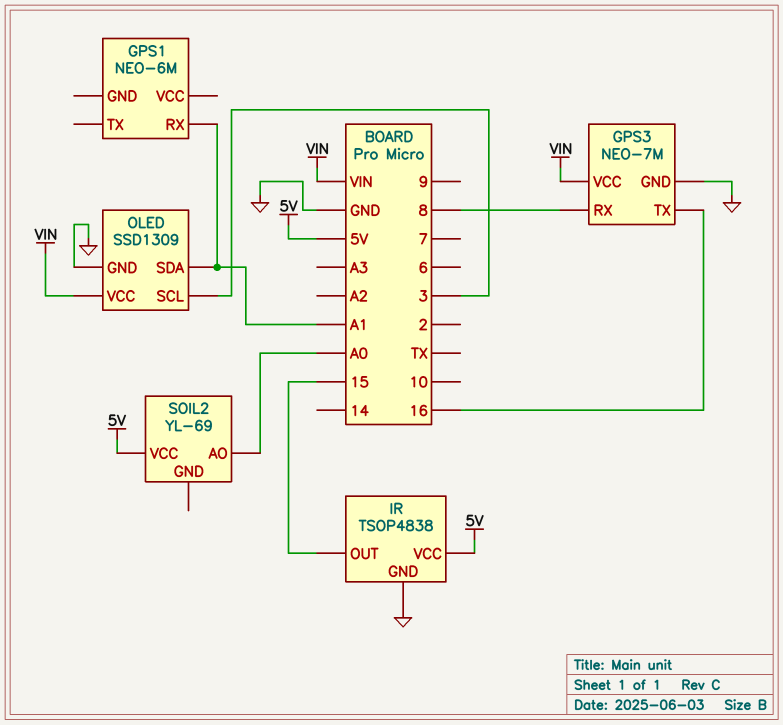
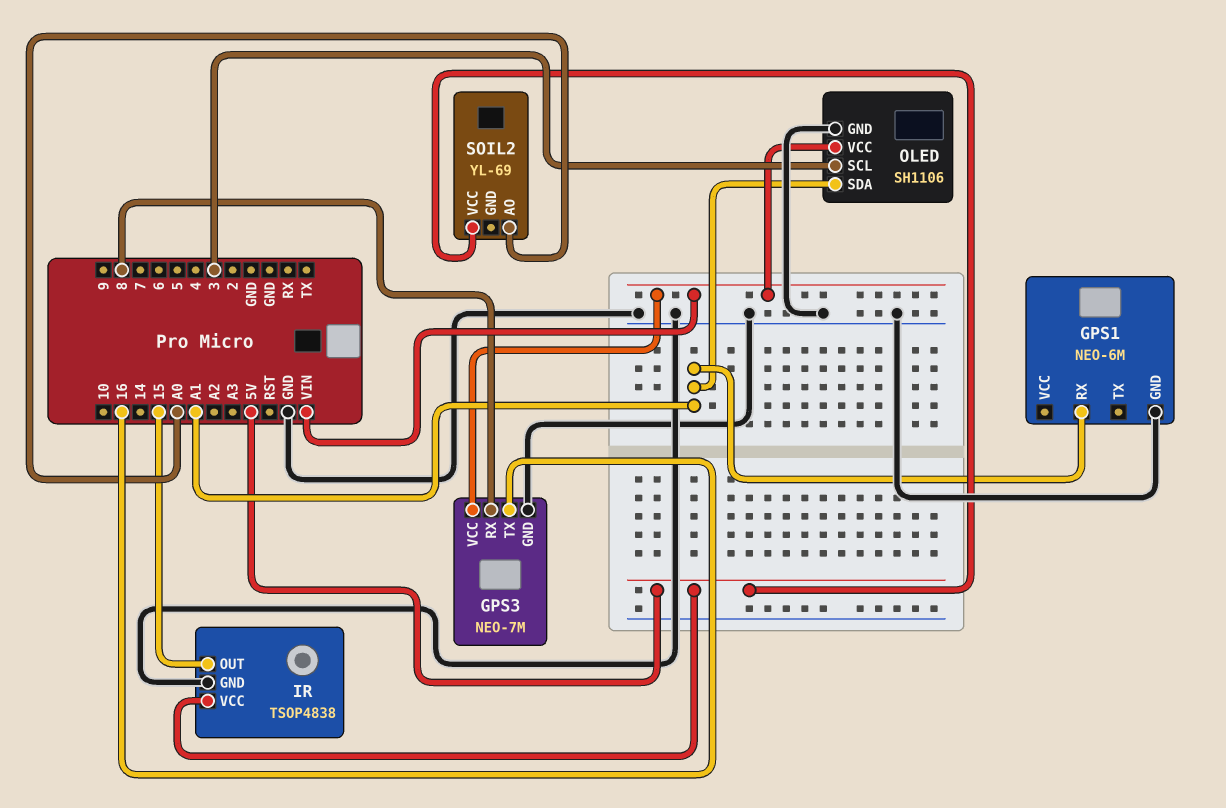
GPS1 pin GND: none -> GND
OLED: SSD1309 -> SH1106

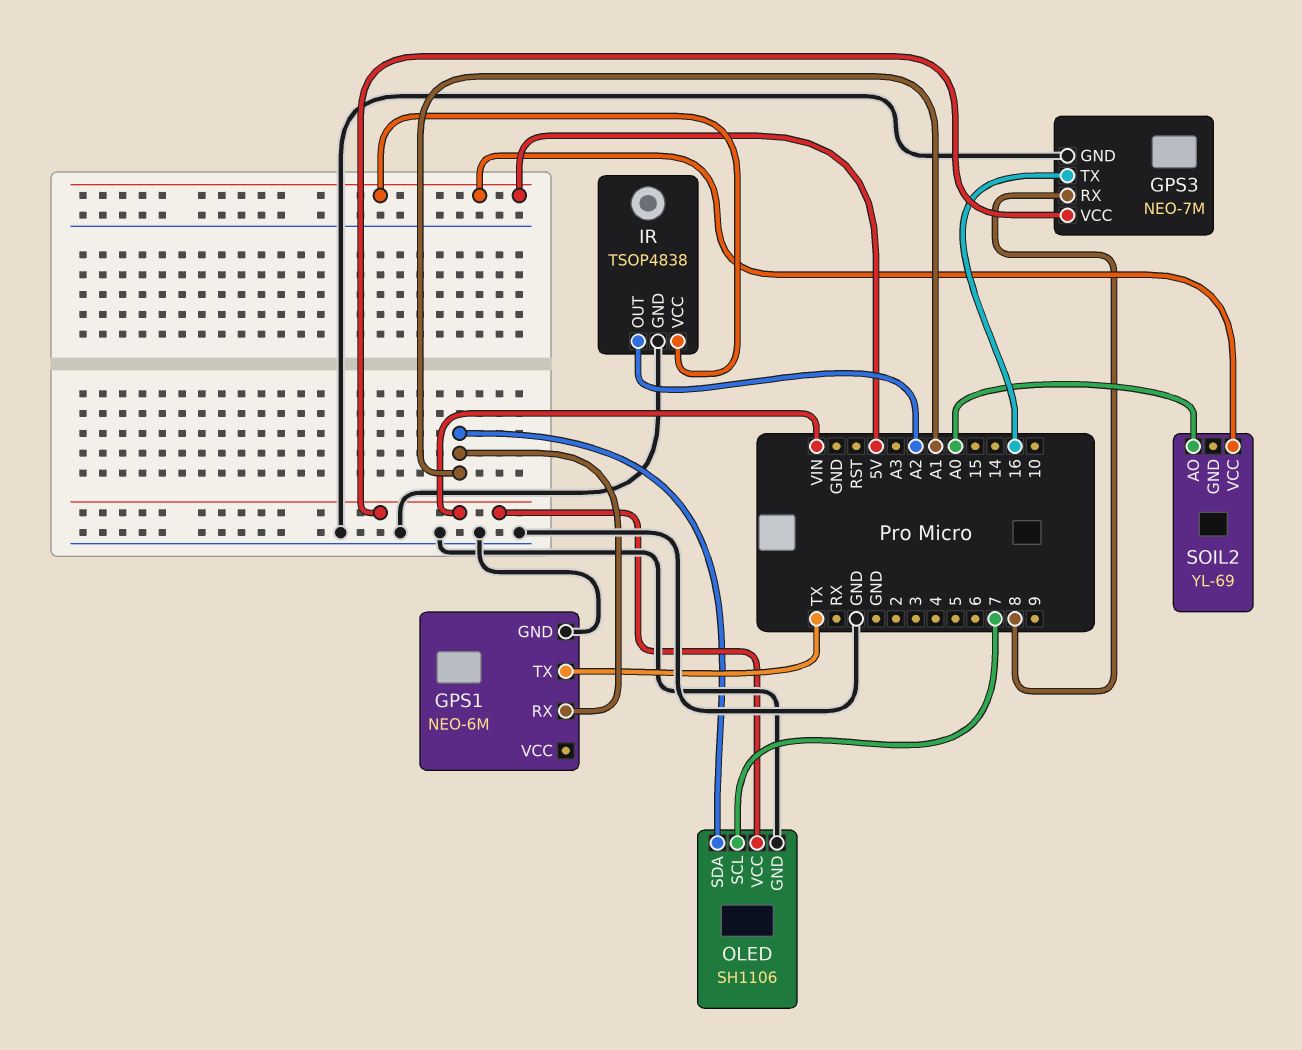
GPS1 pin TX: none -> TX
IR pin OUT: 15 -> A2
OLED pin SCL: 3 -> 7

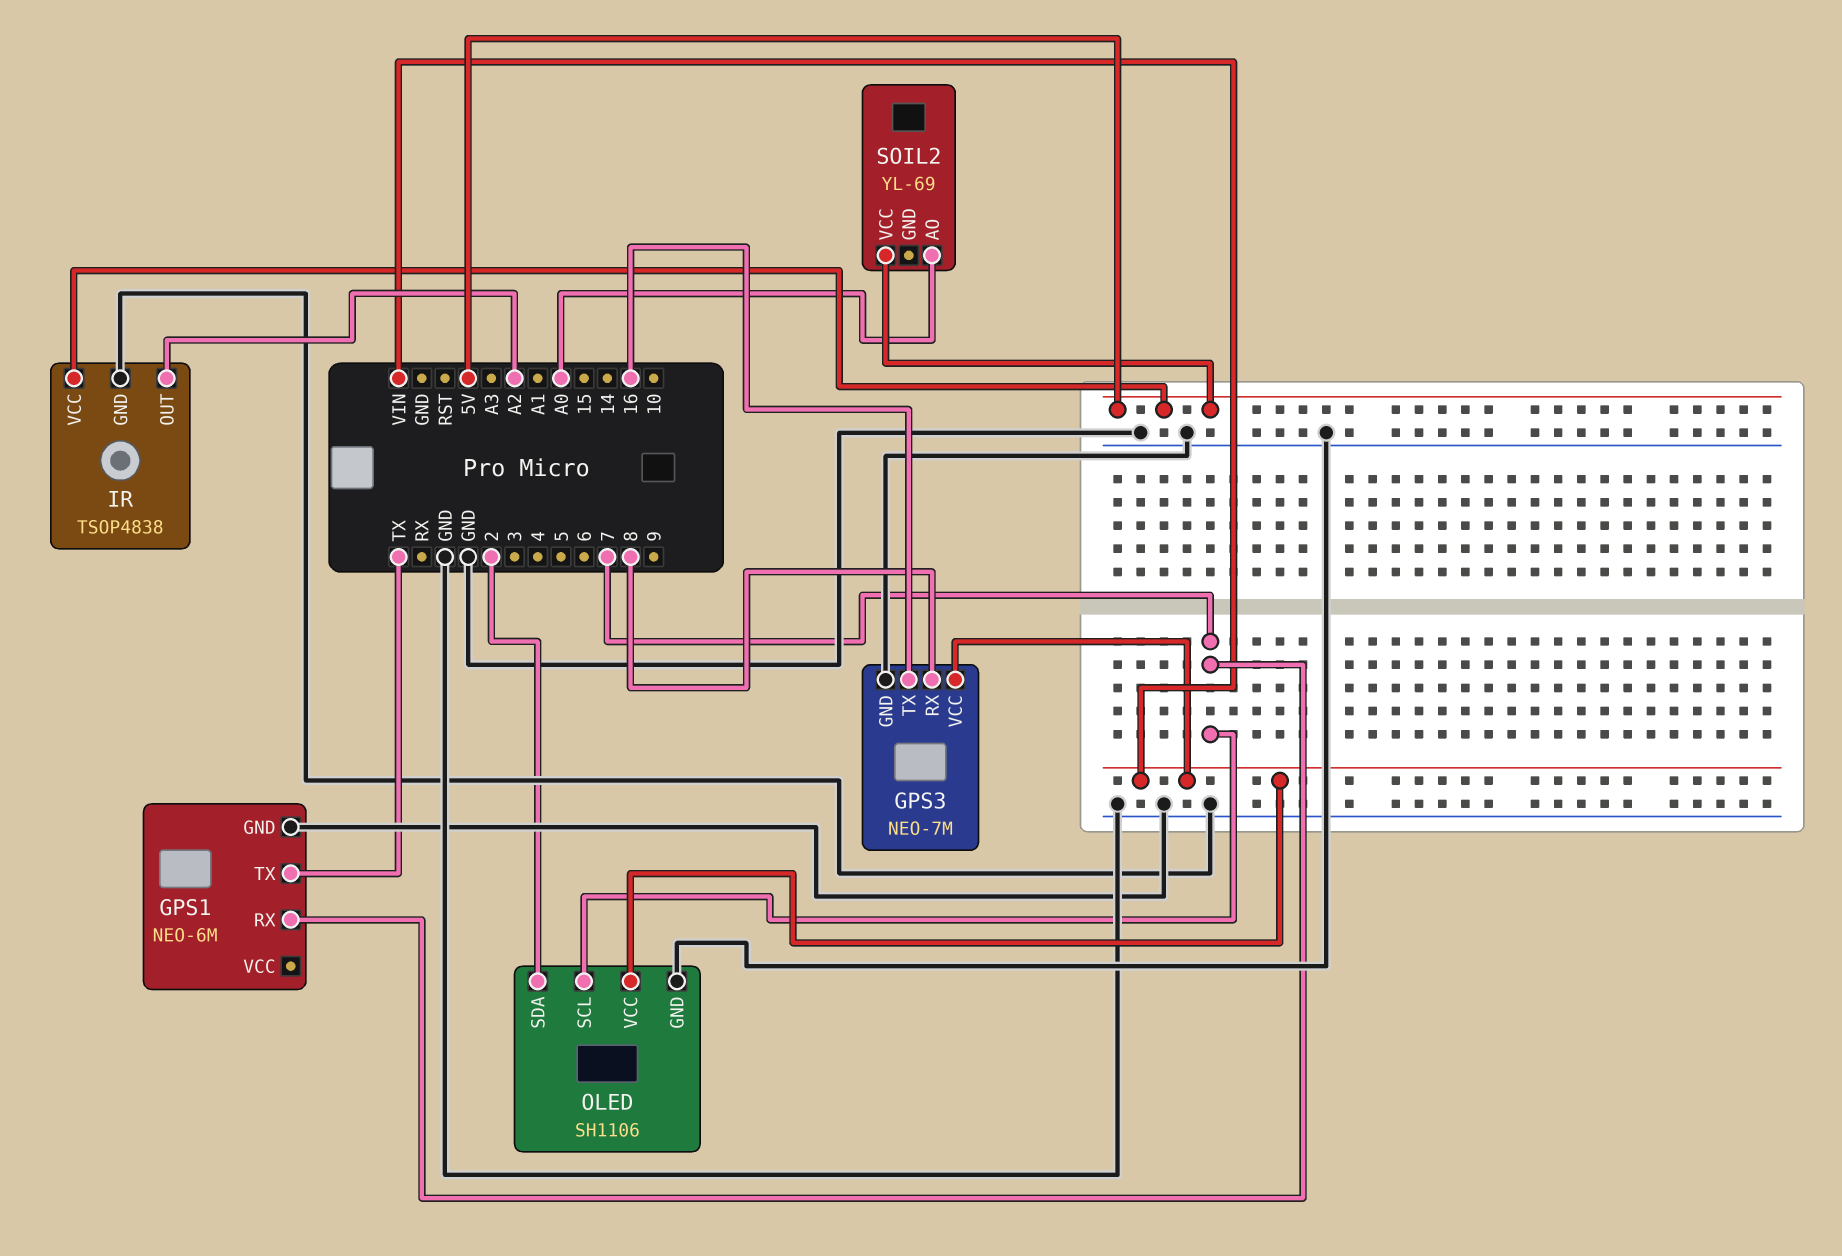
GPS1 pin RX: A1 -> 7
OLED pin SDA: A1 -> 2

